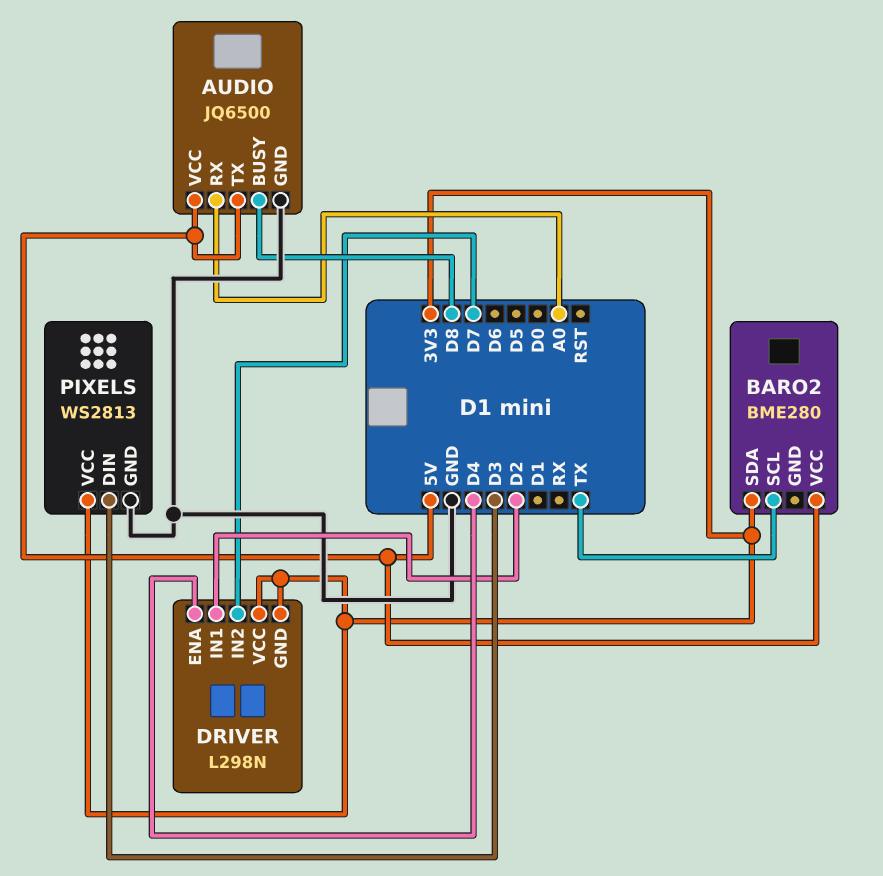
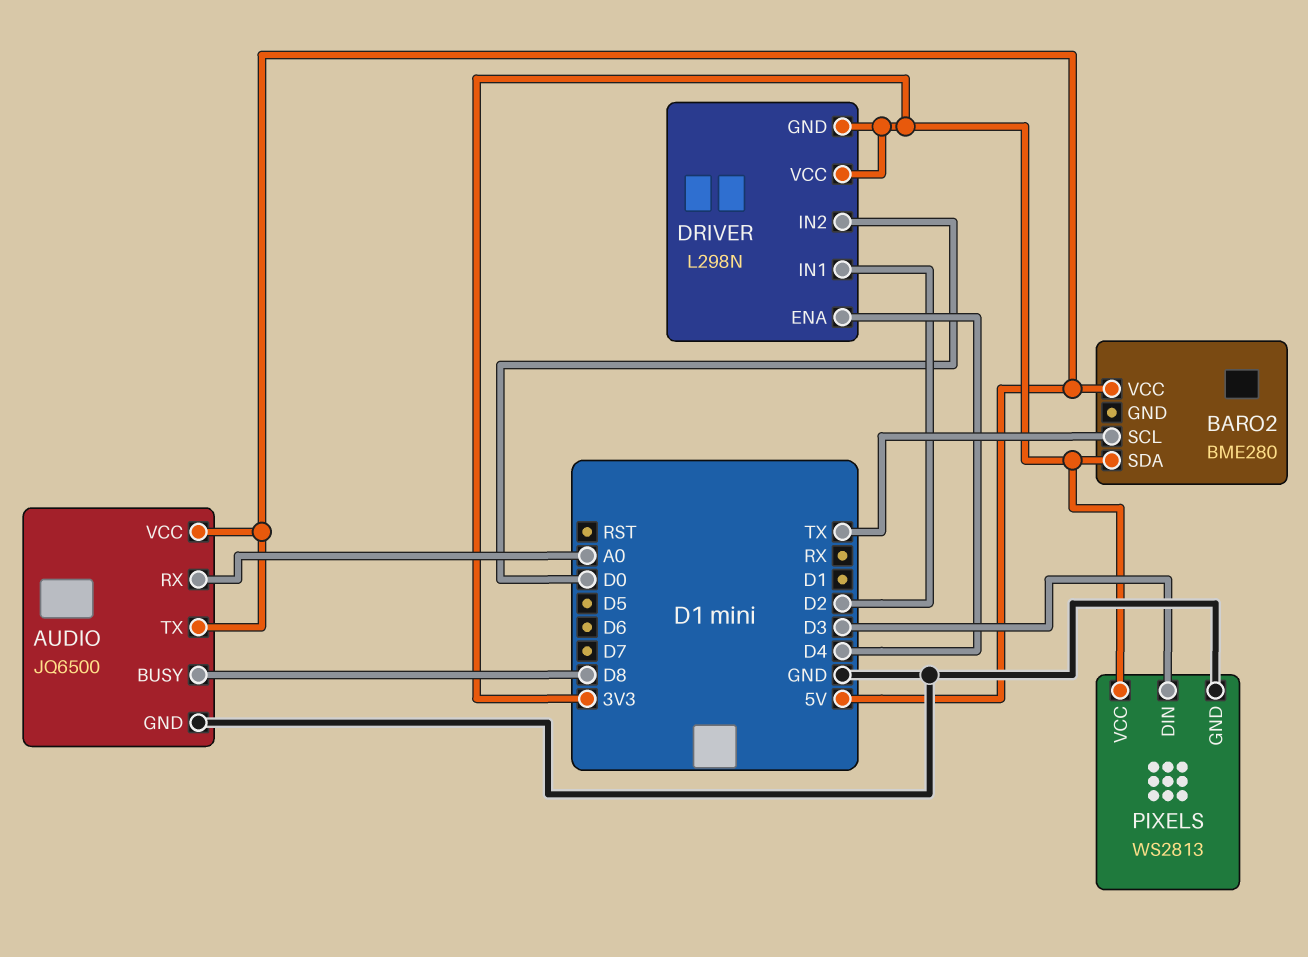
DRIVER pin IN2: D7 -> D0

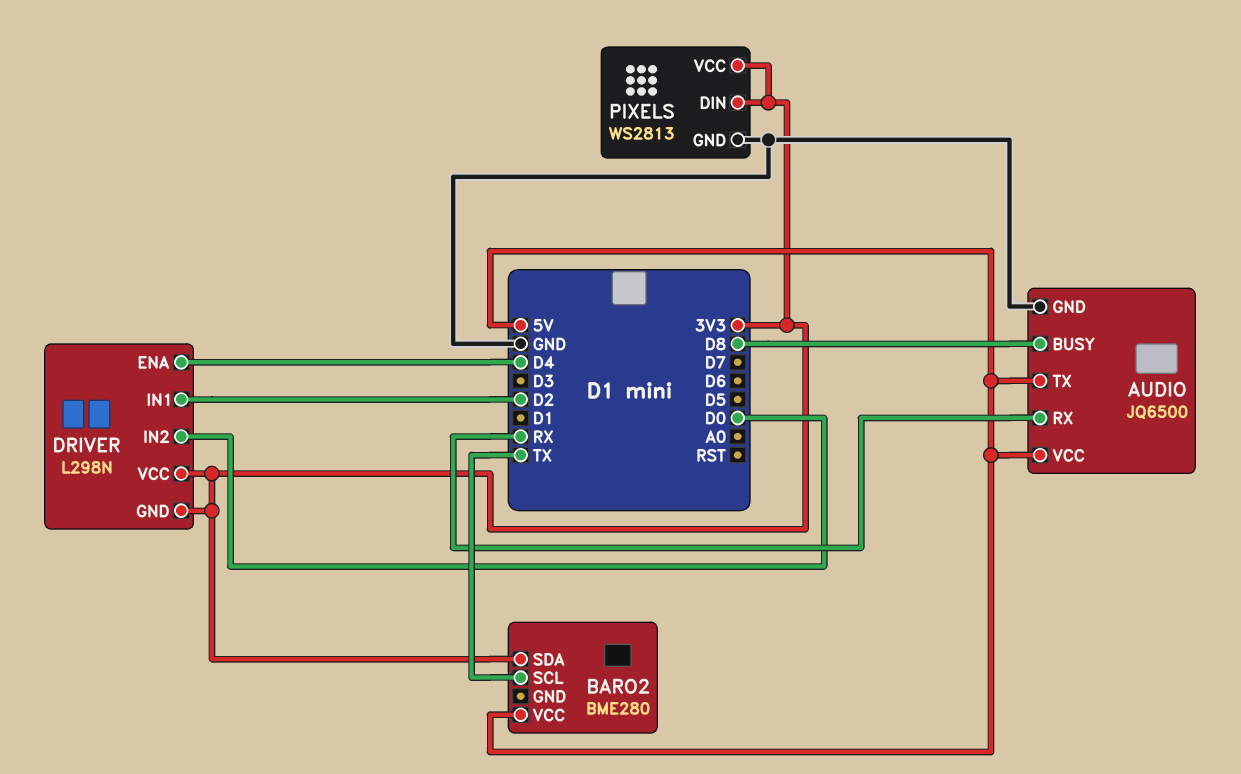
AUDIO pin RX: A0 -> RX
PIXELS pin DIN: D3 -> 3V3

